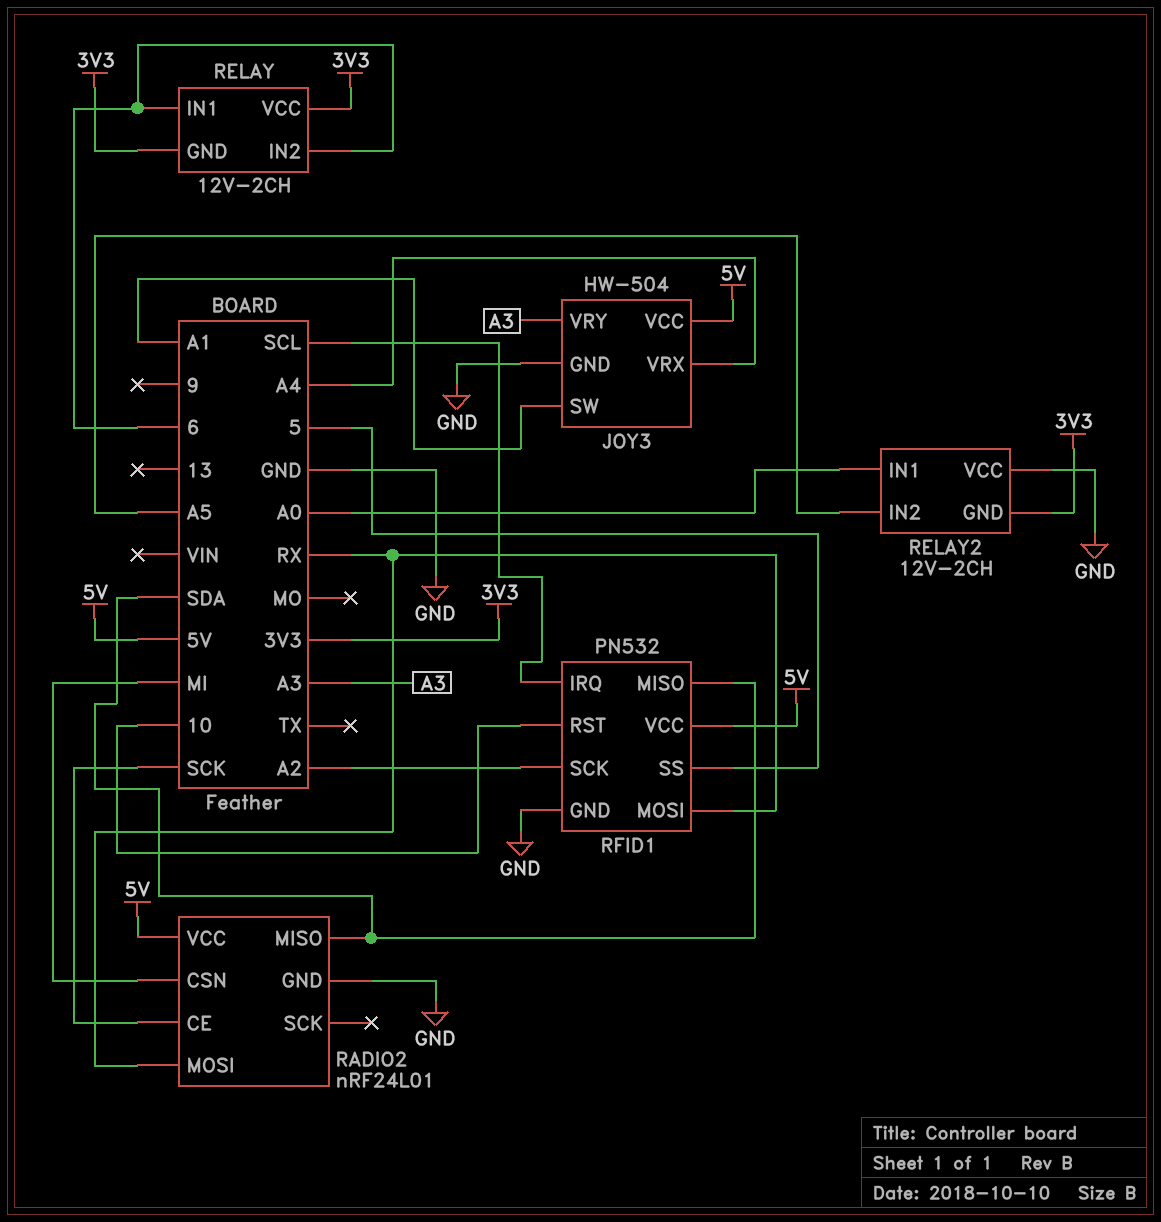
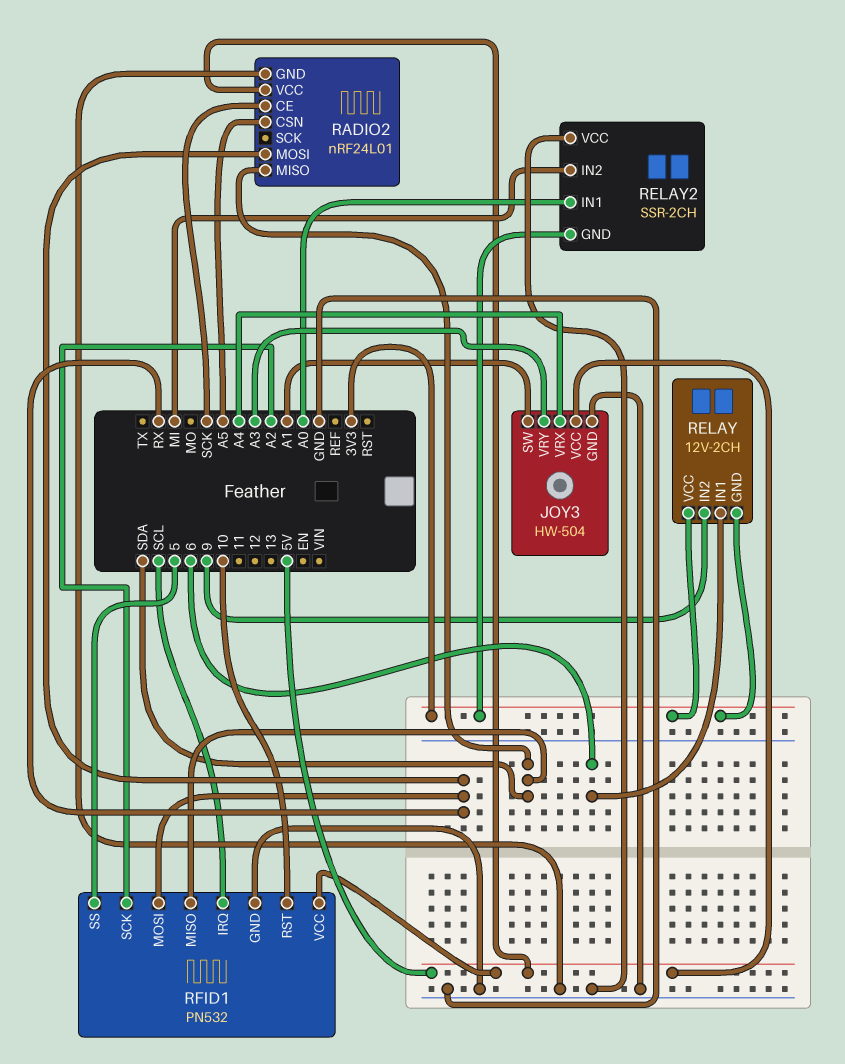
RADIO2 pin CSN: MI -> A5
RELAY pin IN2: 6 -> 9
RELAY2: 12V-2CH -> SSR-2CH
RELAY2 pin IN2: A5 -> MI

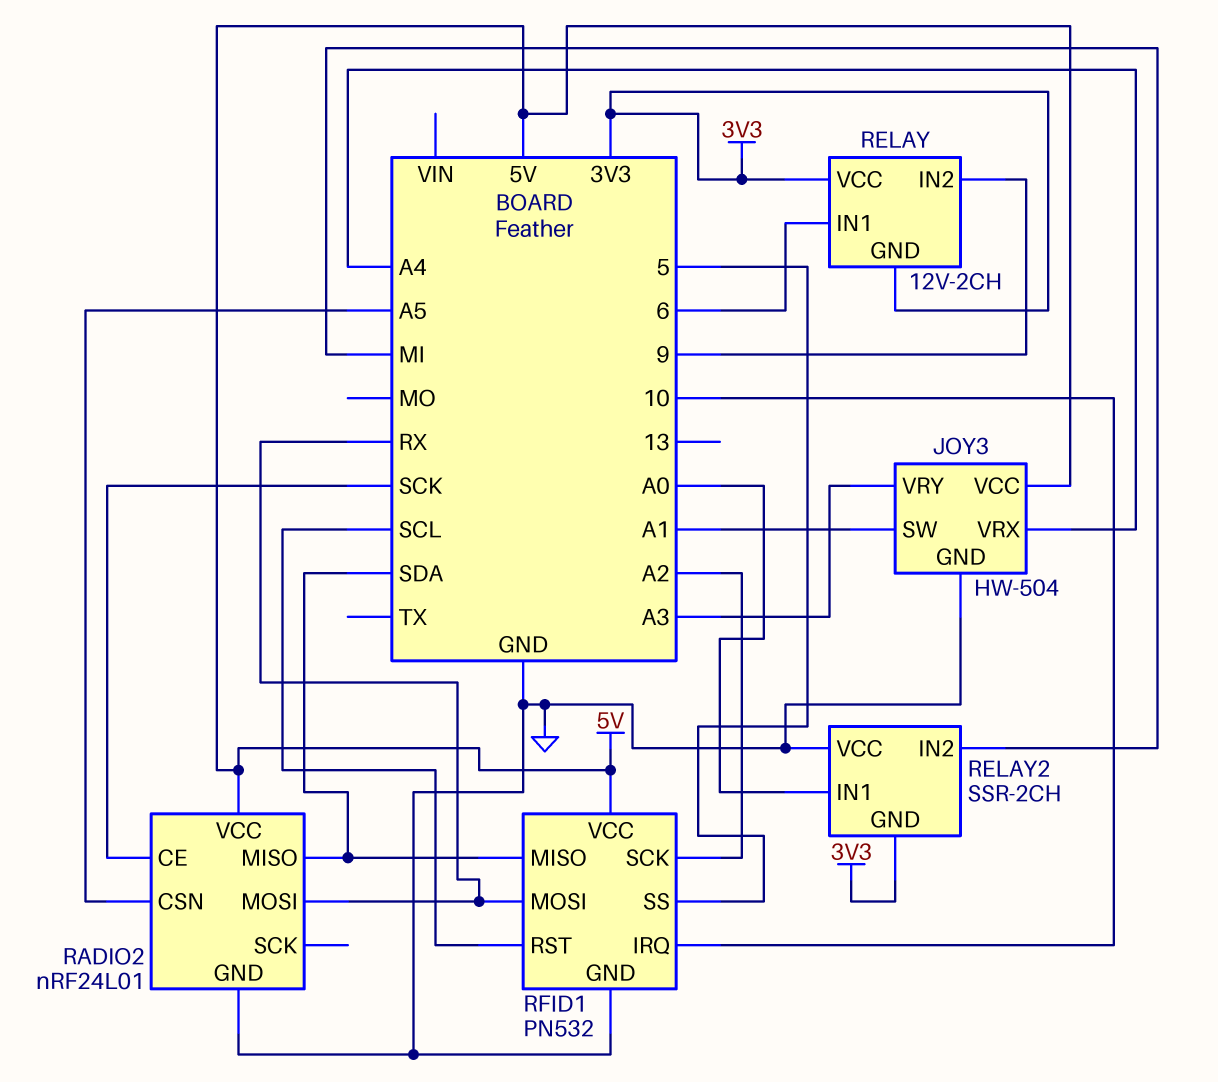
RFID1 pin IRQ: SCL -> 10
RFID1 pin RST: 10 -> SCL

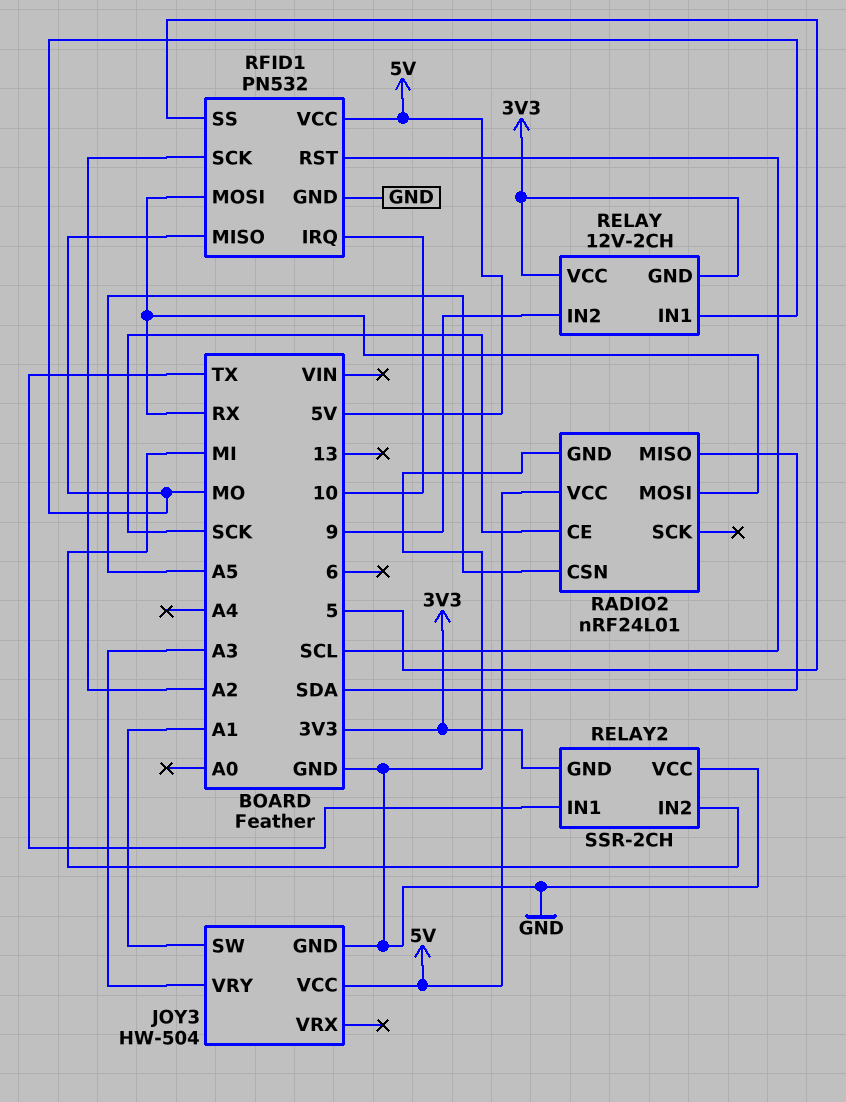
JOY3 pin VRX: A4 -> none
RELAY pin IN1: 6 -> MO
RELAY2 pin IN1: A0 -> TX
RFID1 pin MISO: SDA -> MO

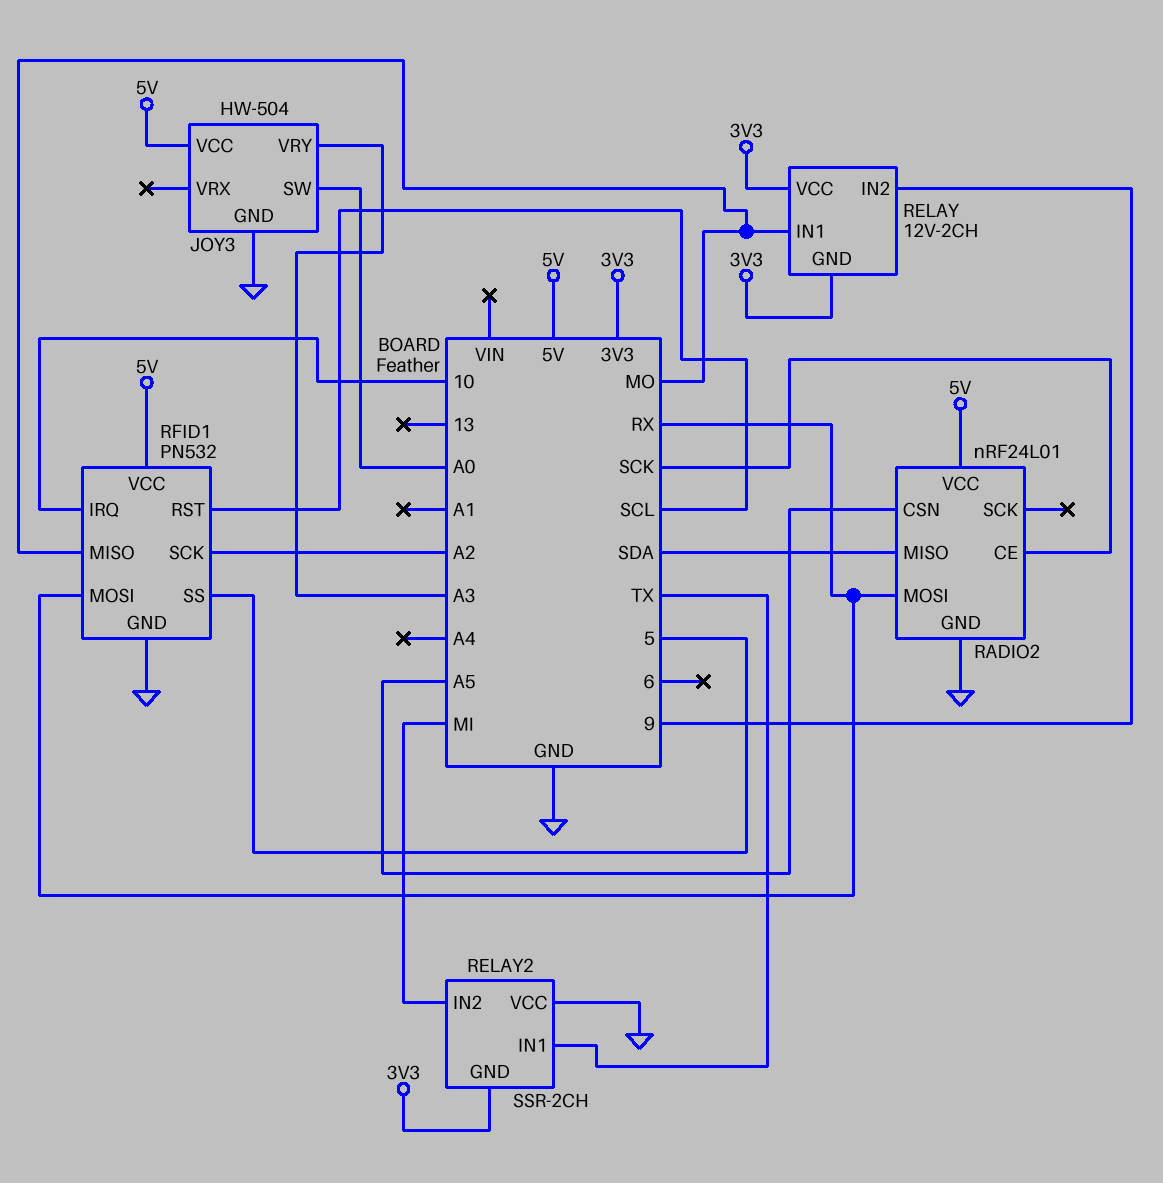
JOY3 pin SW: A1 -> A0

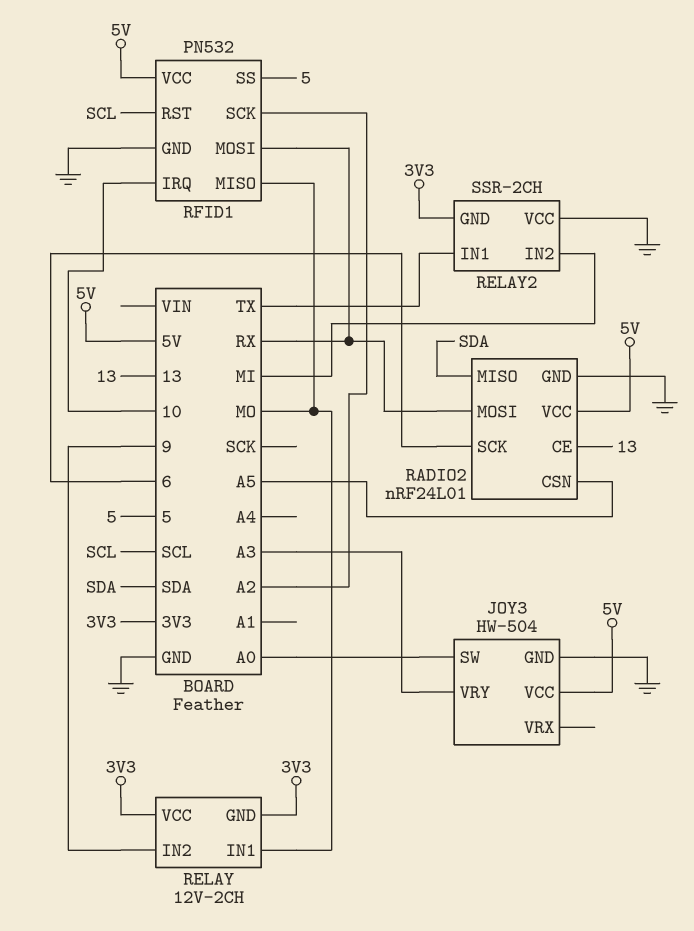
RADIO2 pin CE: SCK -> 13
RADIO2 pin SCK: none -> 6

